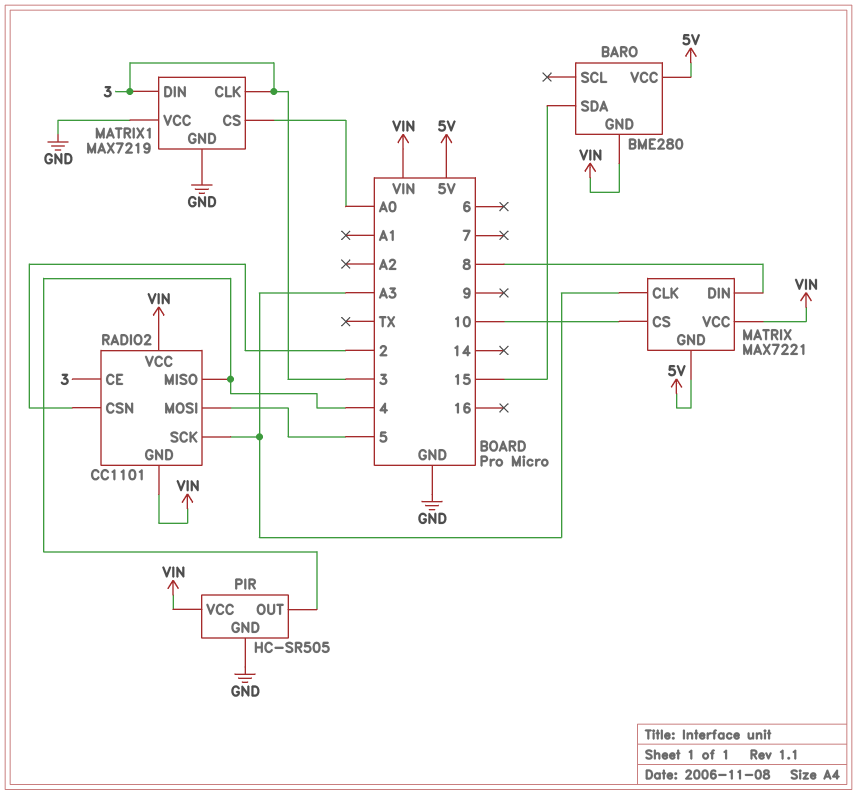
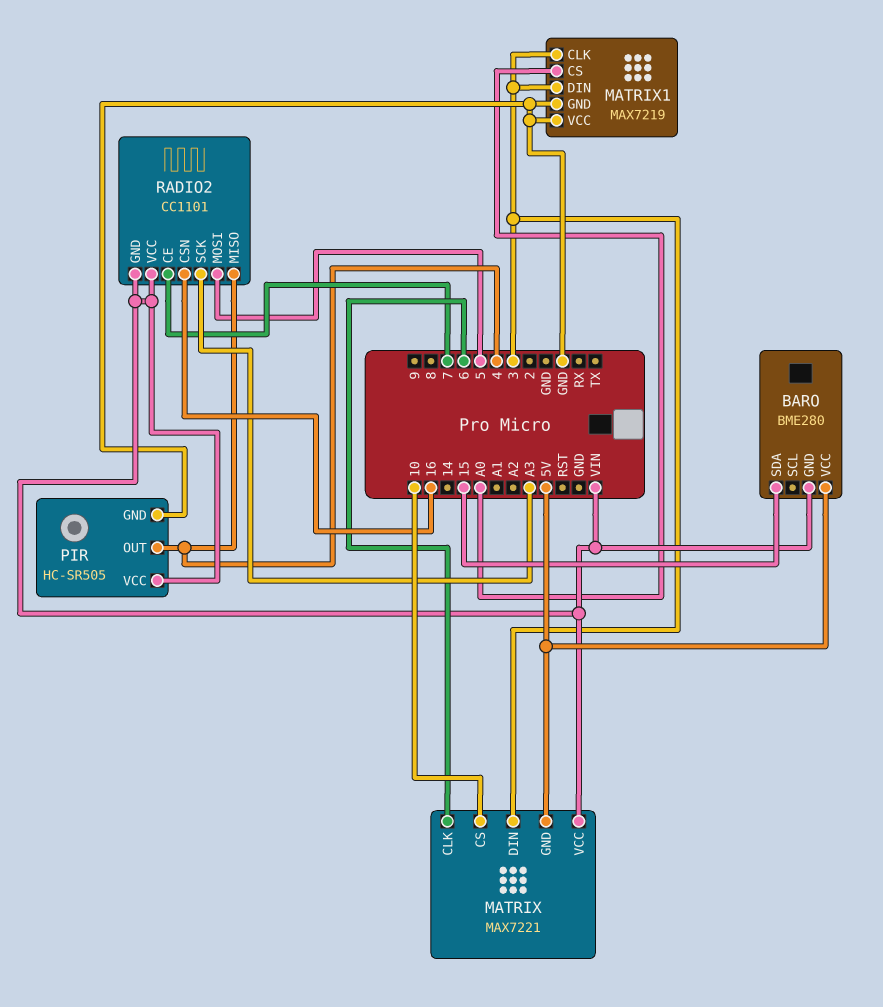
MATRIX pin CLK: A3 -> 6
MATRIX pin DIN: 8 -> 3
RADIO2 pin CE: 3 -> 7
RADIO2 pin CSN: 2 -> 16

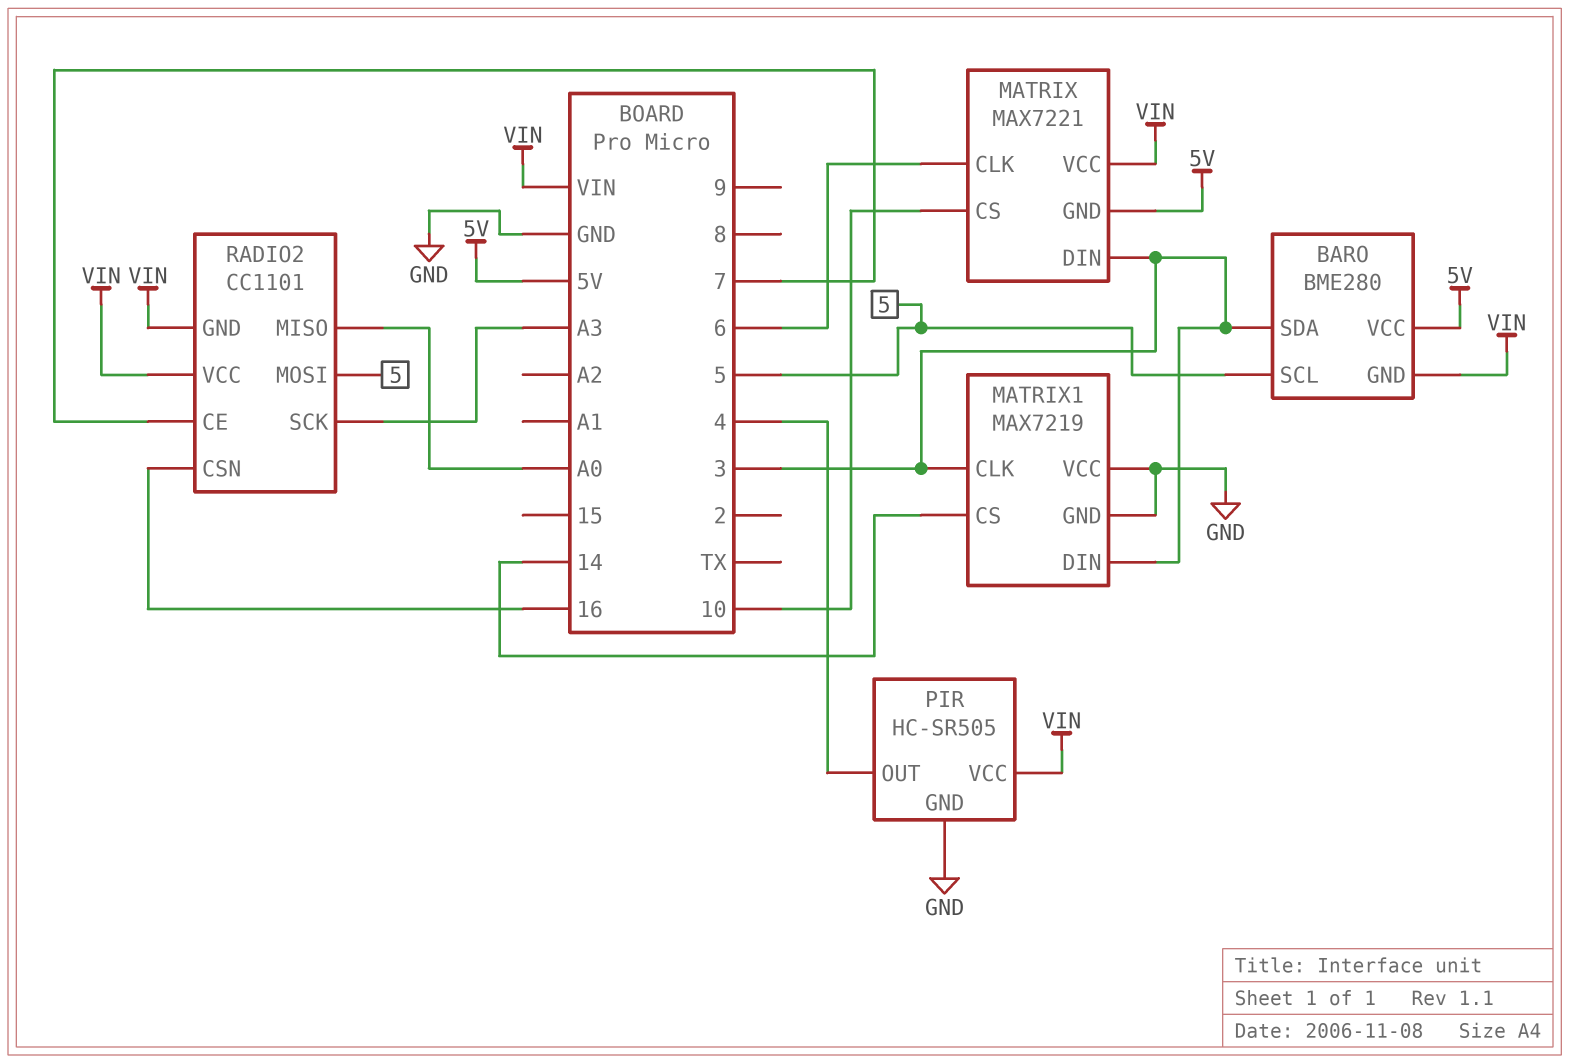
BARO pin SCL: none -> 5
BARO pin SDA: 15 -> 3
MATRIX1 pin CS: A0 -> 14
RADIO2 pin MISO: 4 -> A0

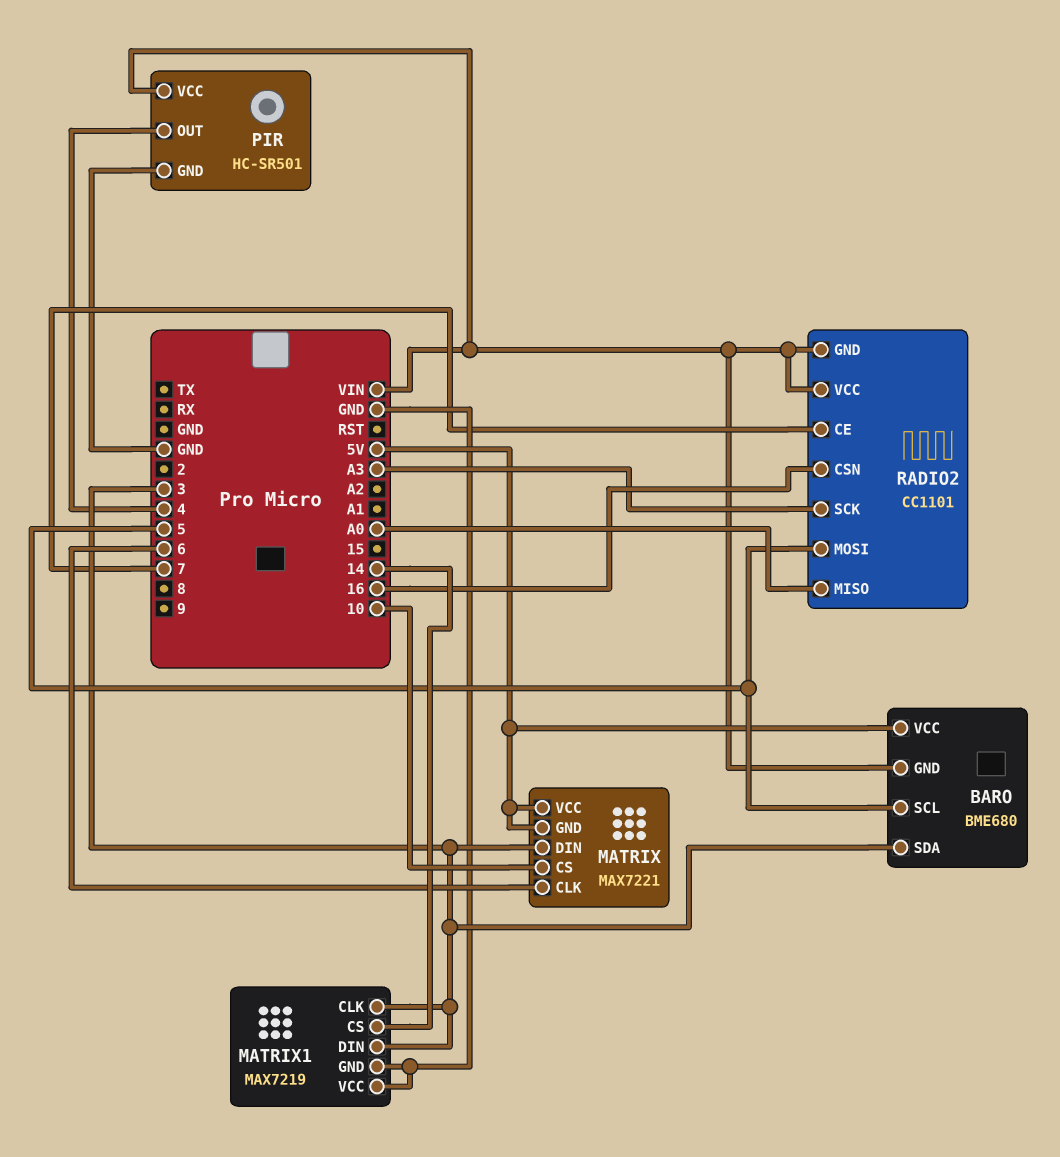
BARO: BME280 -> BME680
MATRIX pin VCC: VIN -> 5V
PIR: HC-SR505 -> HC-SR501

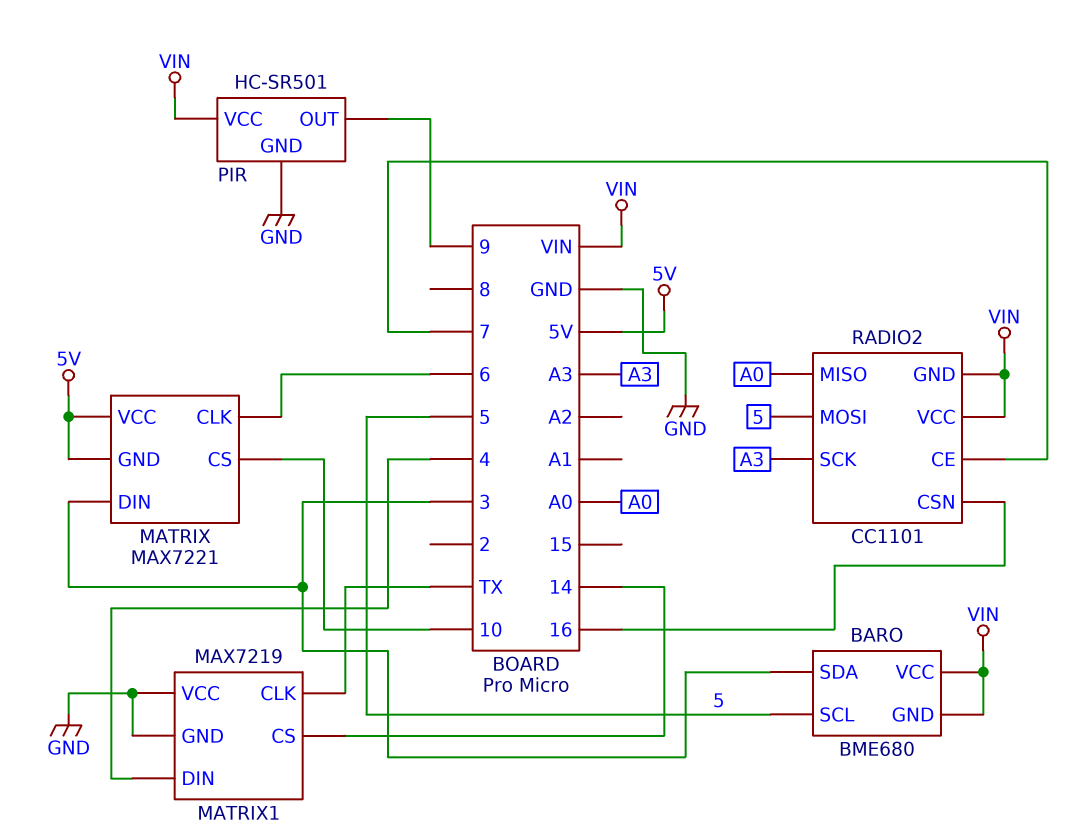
BARO pin VCC: 5V -> VIN
MATRIX1 pin CLK: 3 -> TX
MATRIX1 pin DIN: 3 -> 4
PIR pin OUT: 4 -> 9

